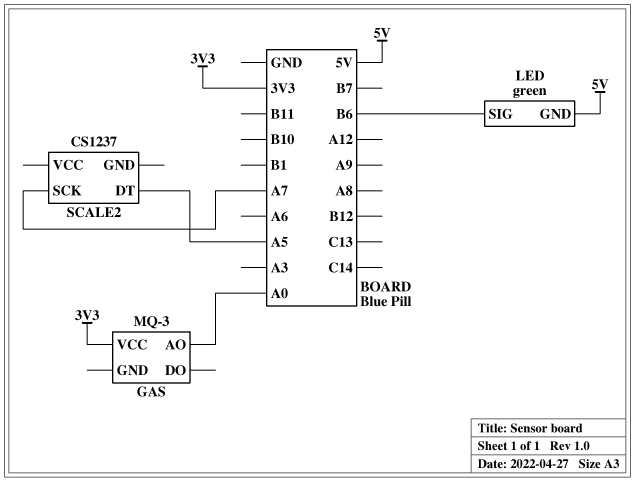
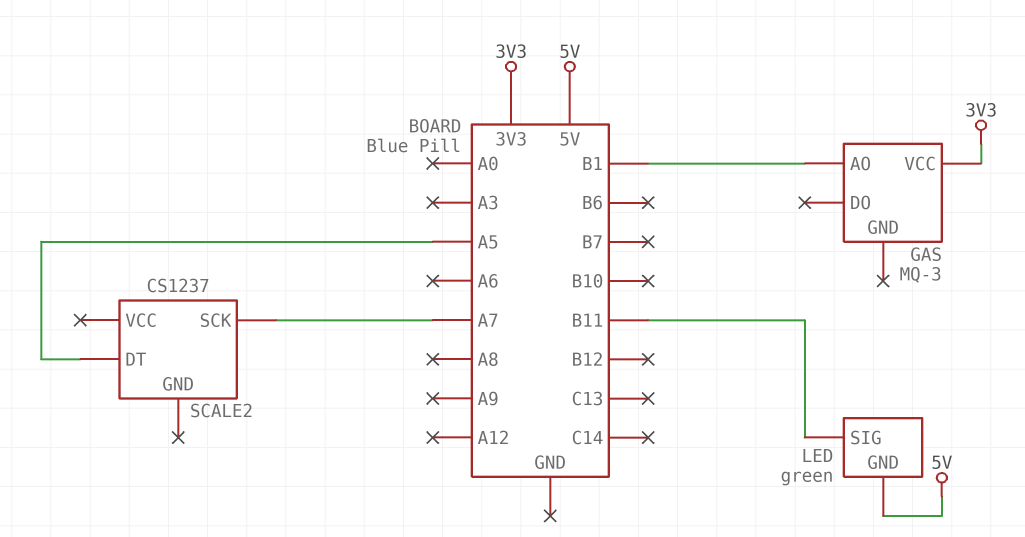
GAS pin AO: A0 -> B1
LED pin SIG: B6 -> B11

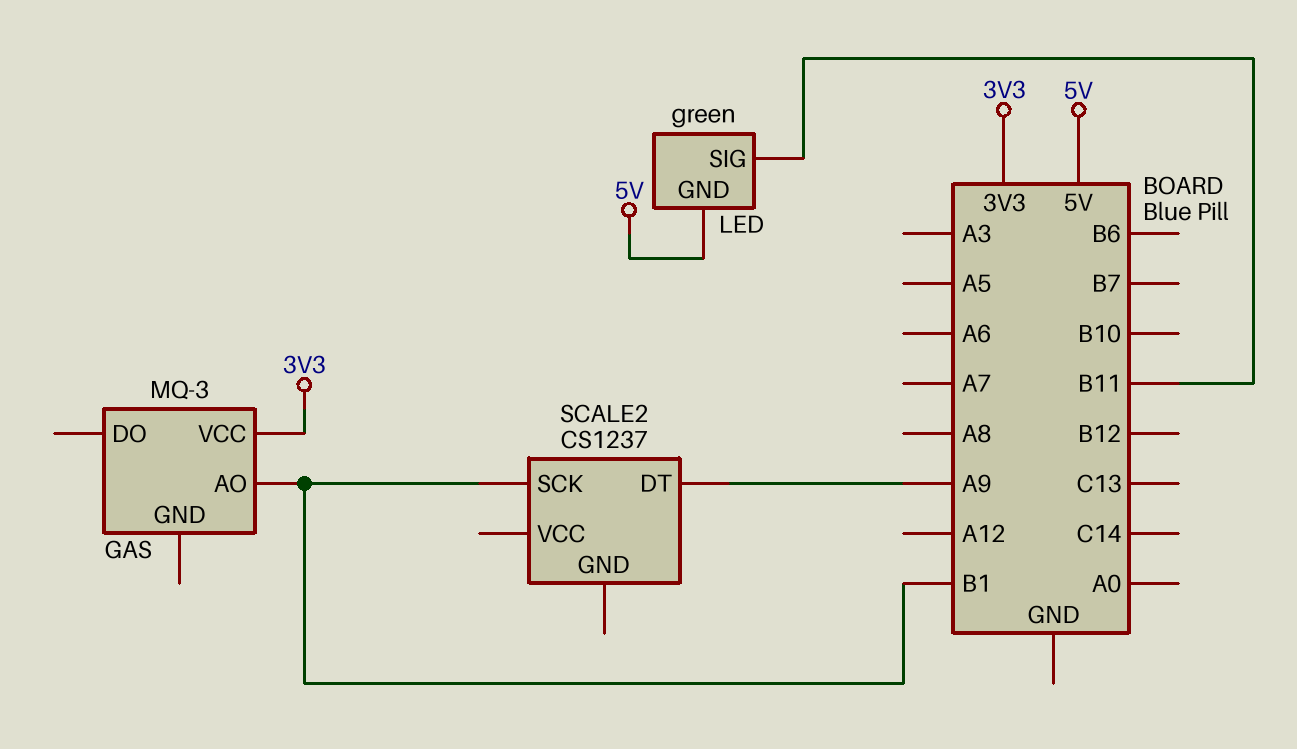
SCALE2 pin DT: A5 -> A9
SCALE2 pin SCK: A7 -> B1

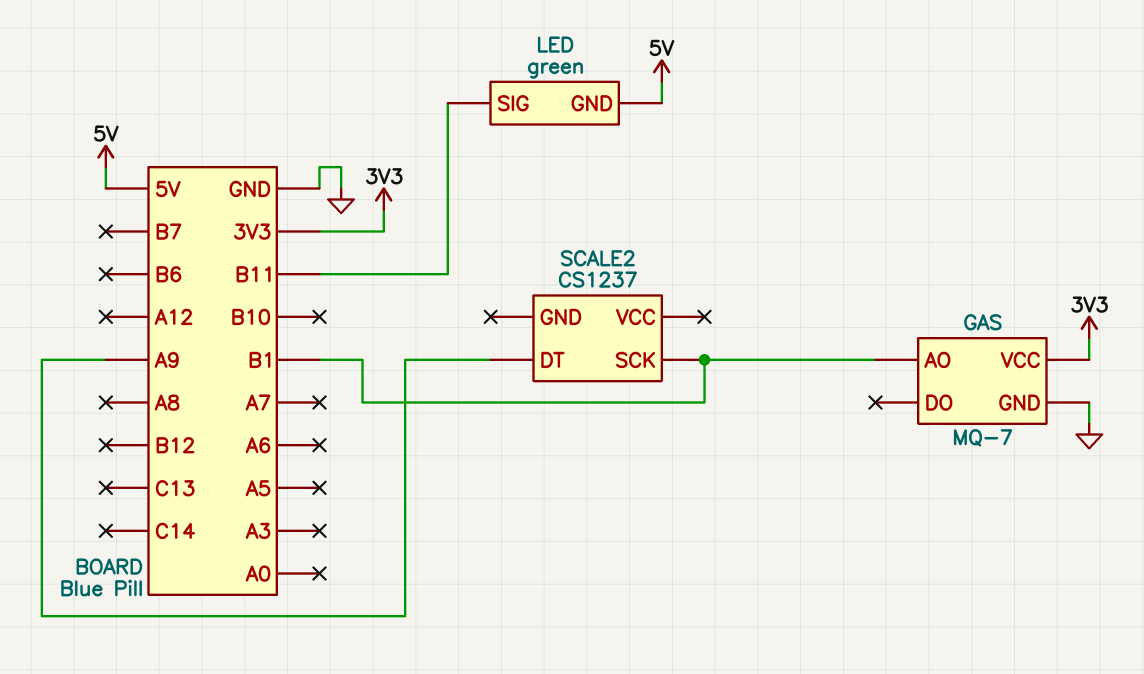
GAS: MQ-3 -> MQ-7
GAS pin GND: none -> GND

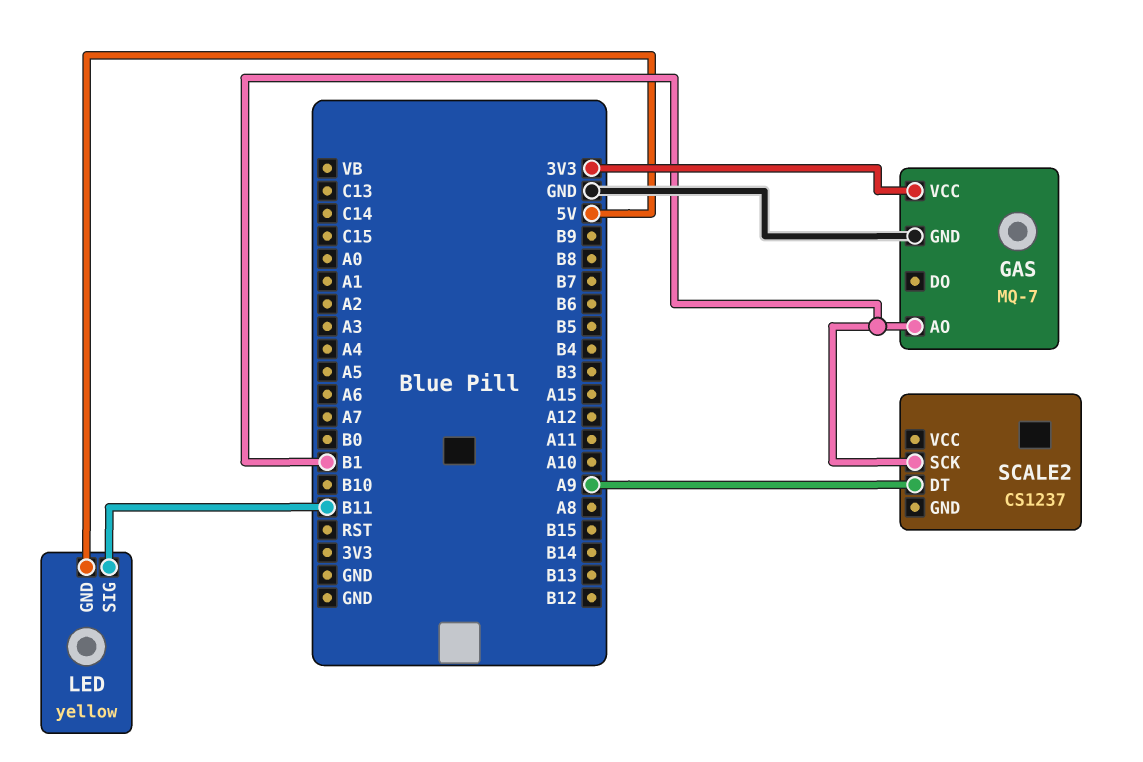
LED: green -> yellow

